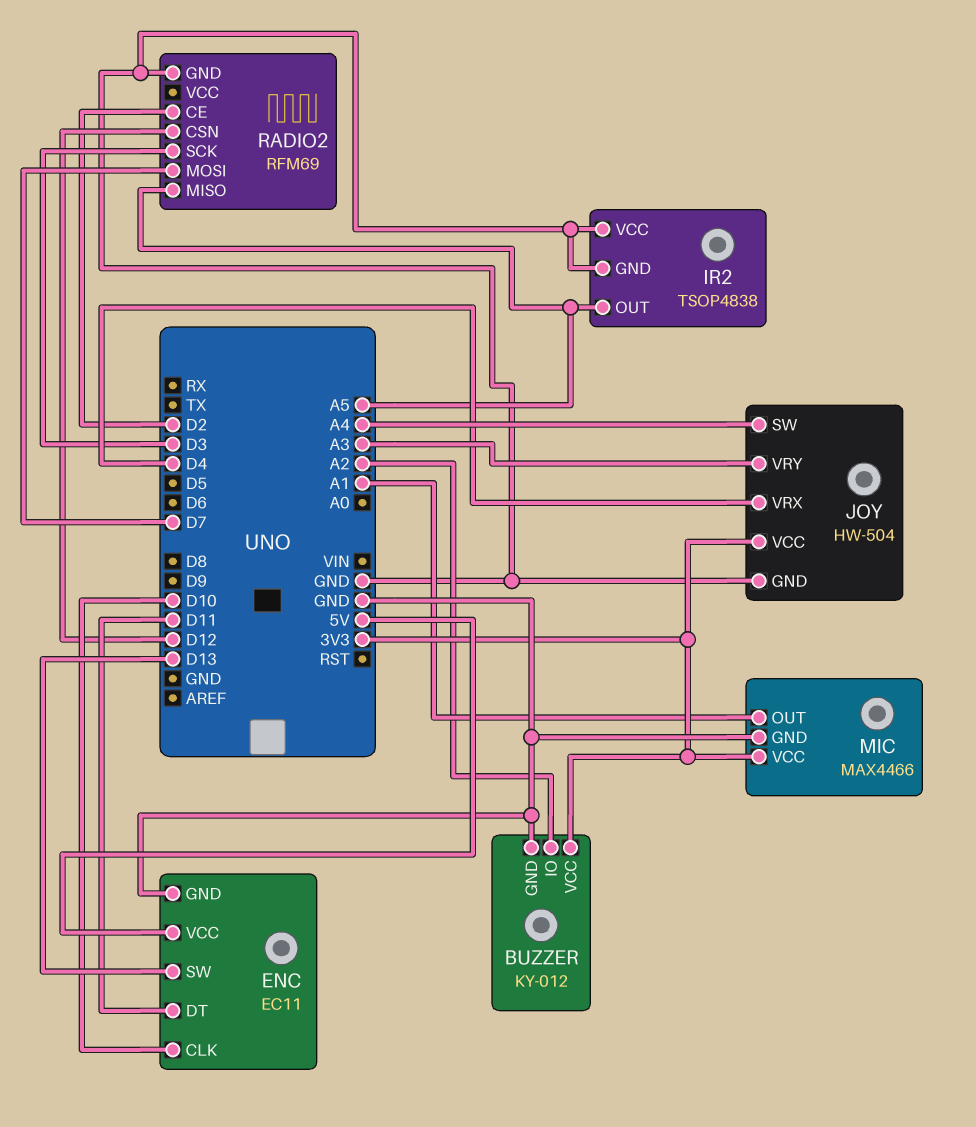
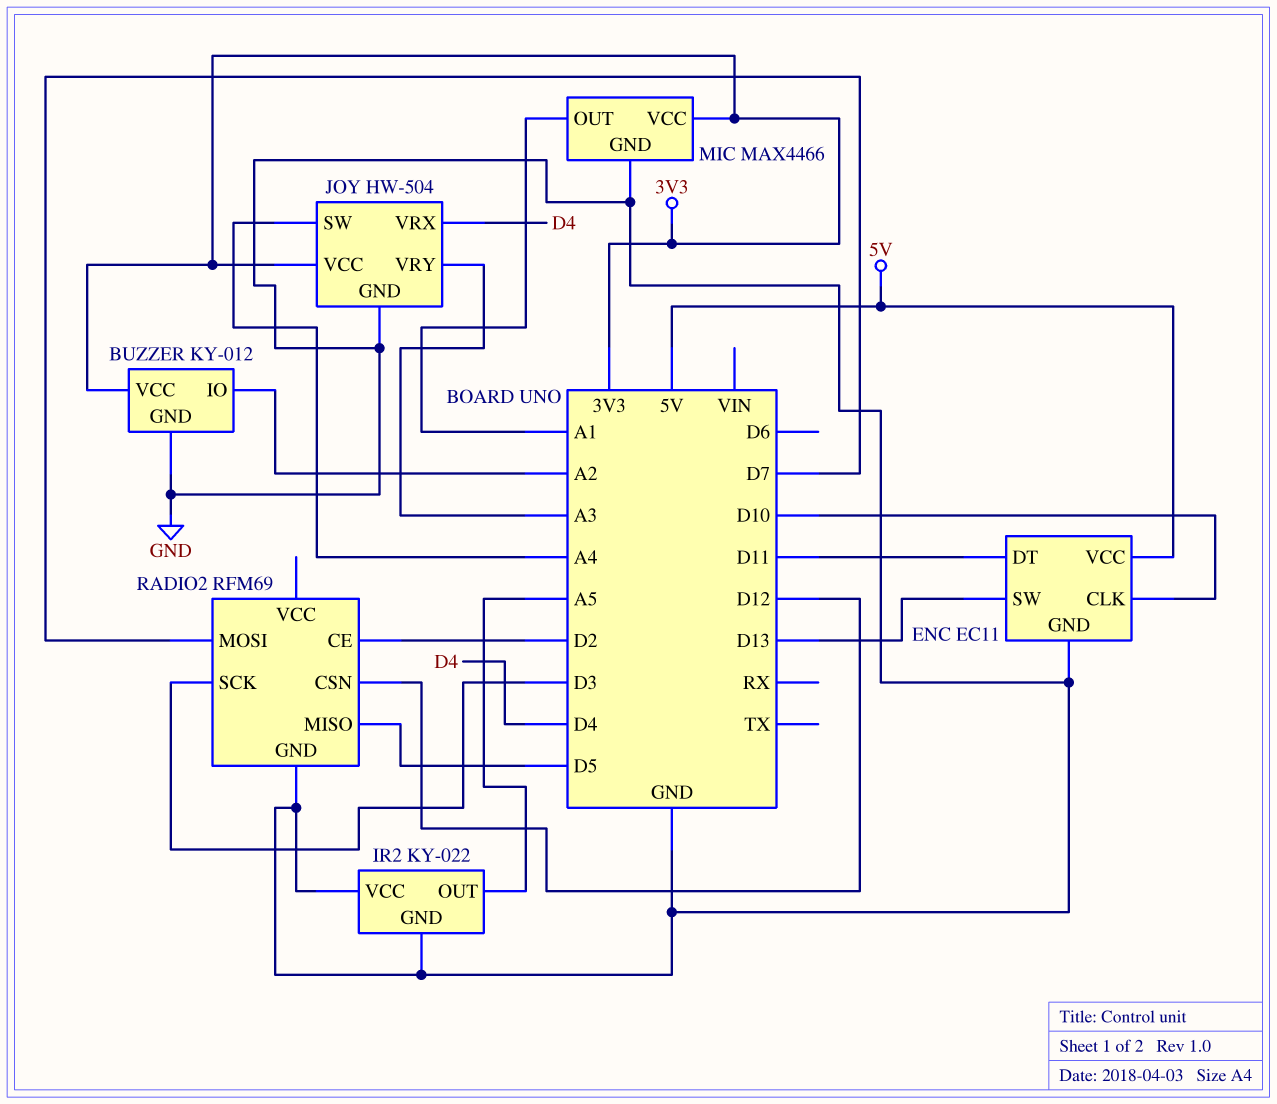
IR2: TSOP4838 -> KY-022
RADIO2 pin MISO: A5 -> D5

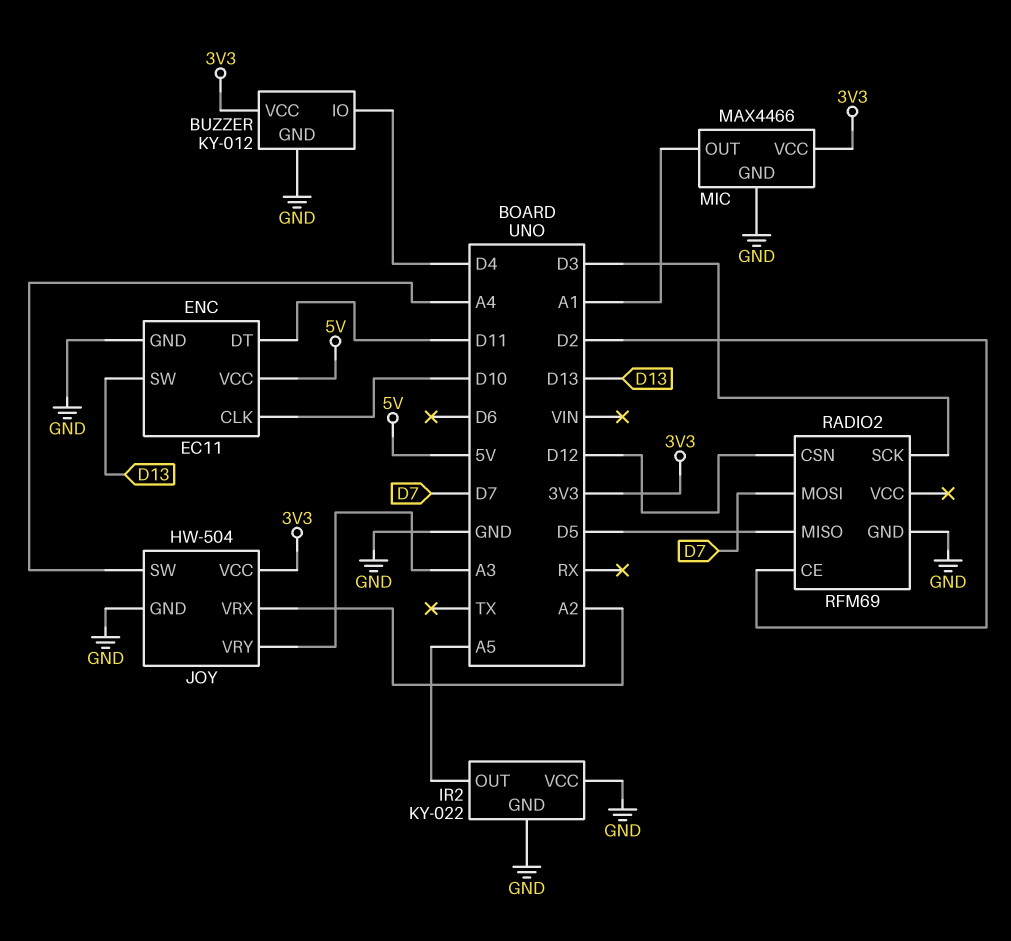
BUZZER pin IO: A2 -> D4
JOY pin VRX: D4 -> A2

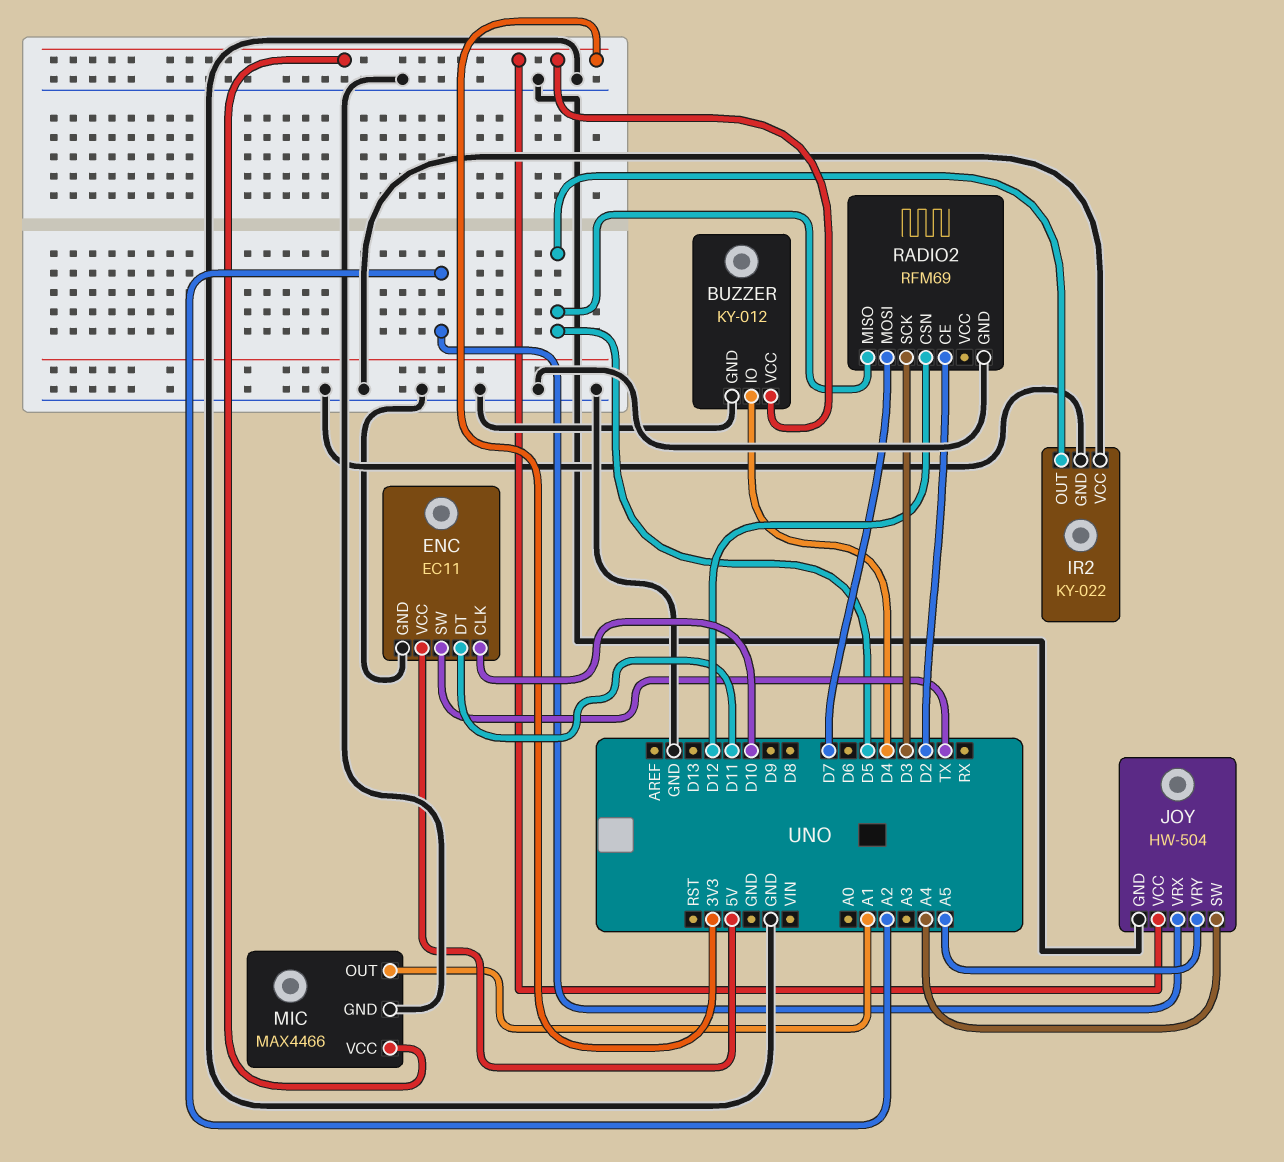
ENC pin SW: D13 -> TX
IR2 pin OUT: A5 -> D5
JOY pin VRY: A3 -> A5

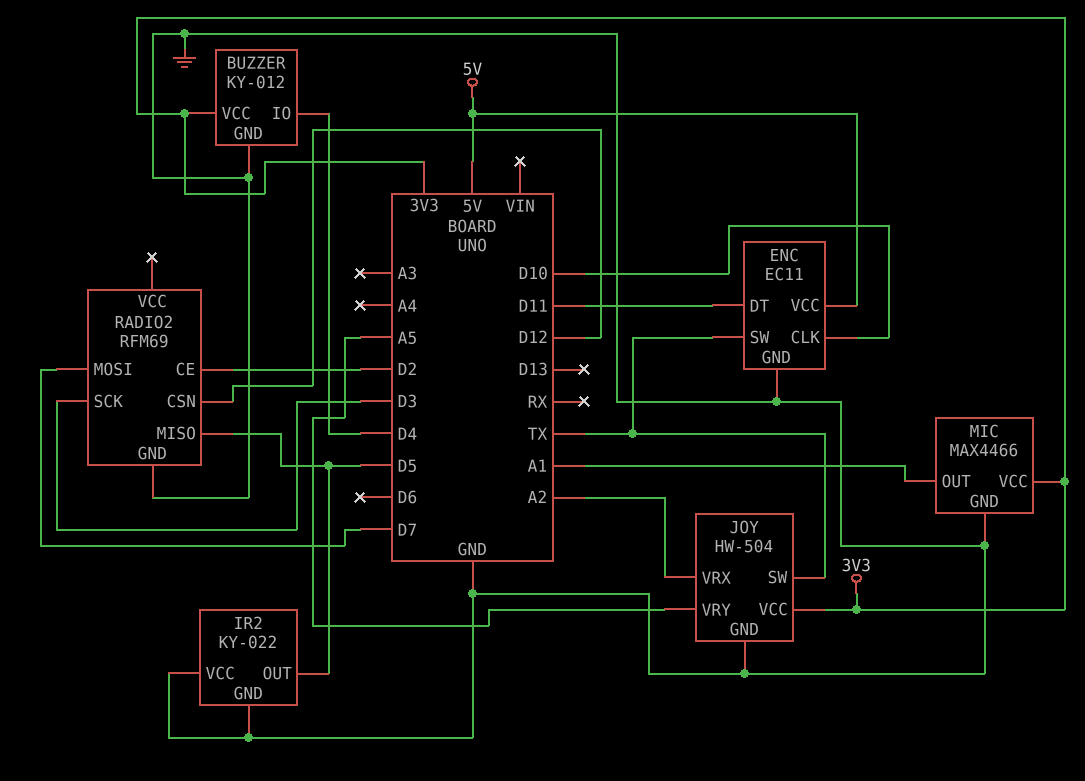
JOY pin SW: A4 -> TX

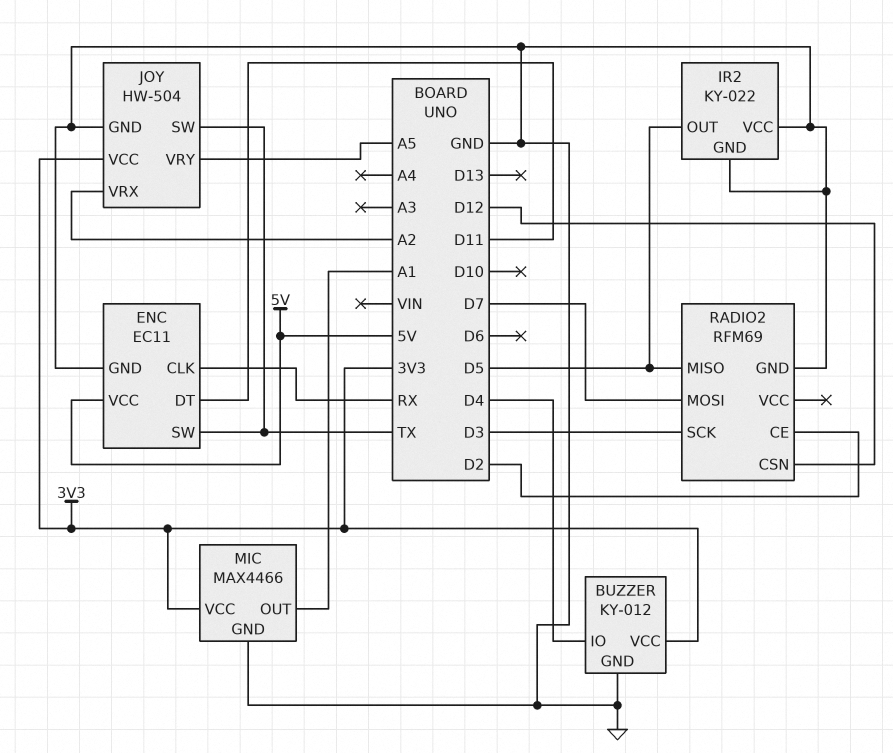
ENC pin CLK: D10 -> RX

